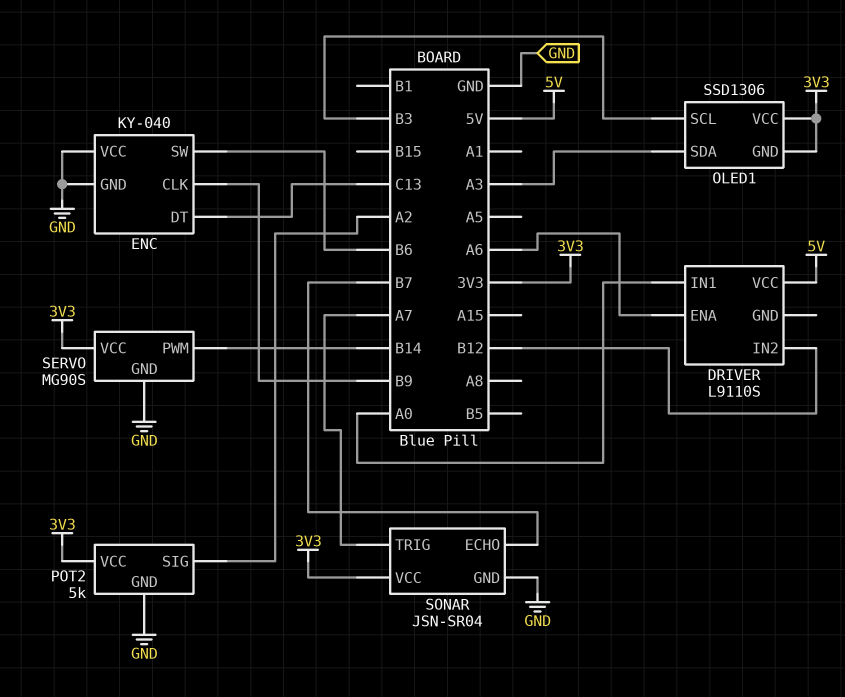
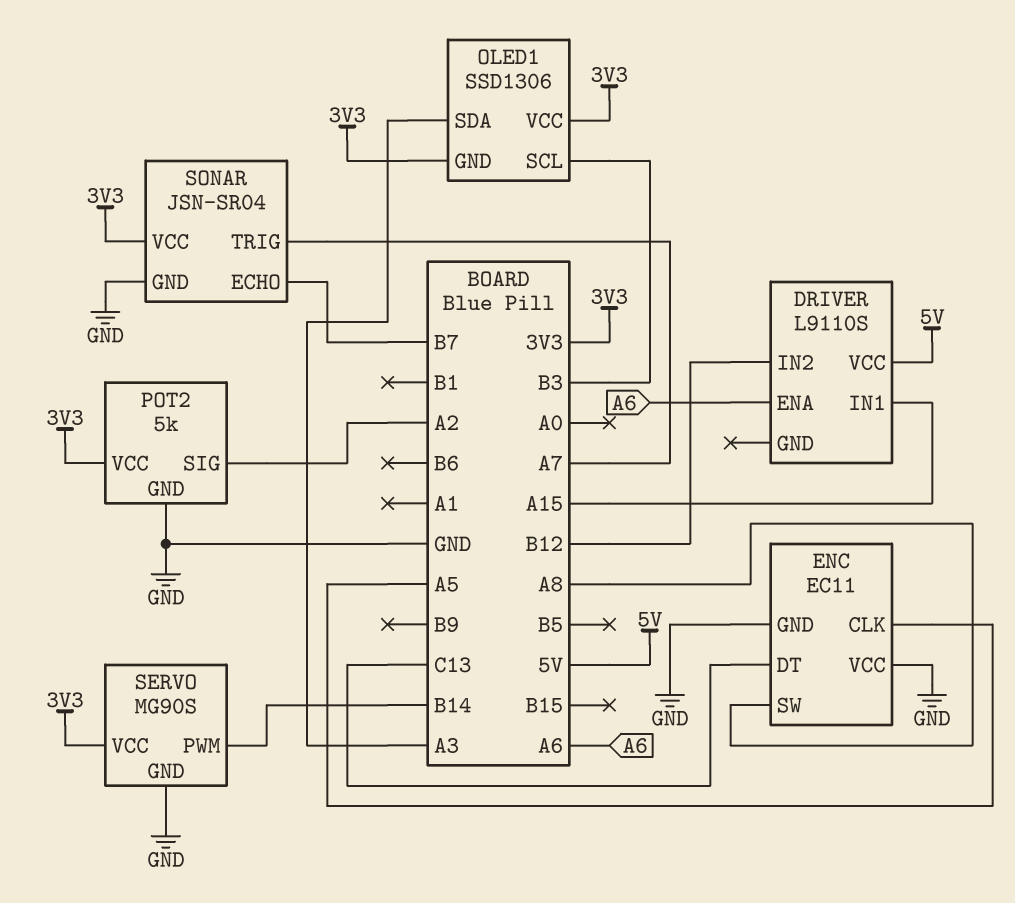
DRIVER pin IN1: A0 -> A15
ENC: KY-040 -> EC11
ENC pin CLK: B9 -> A5
ENC pin SW: B6 -> A8

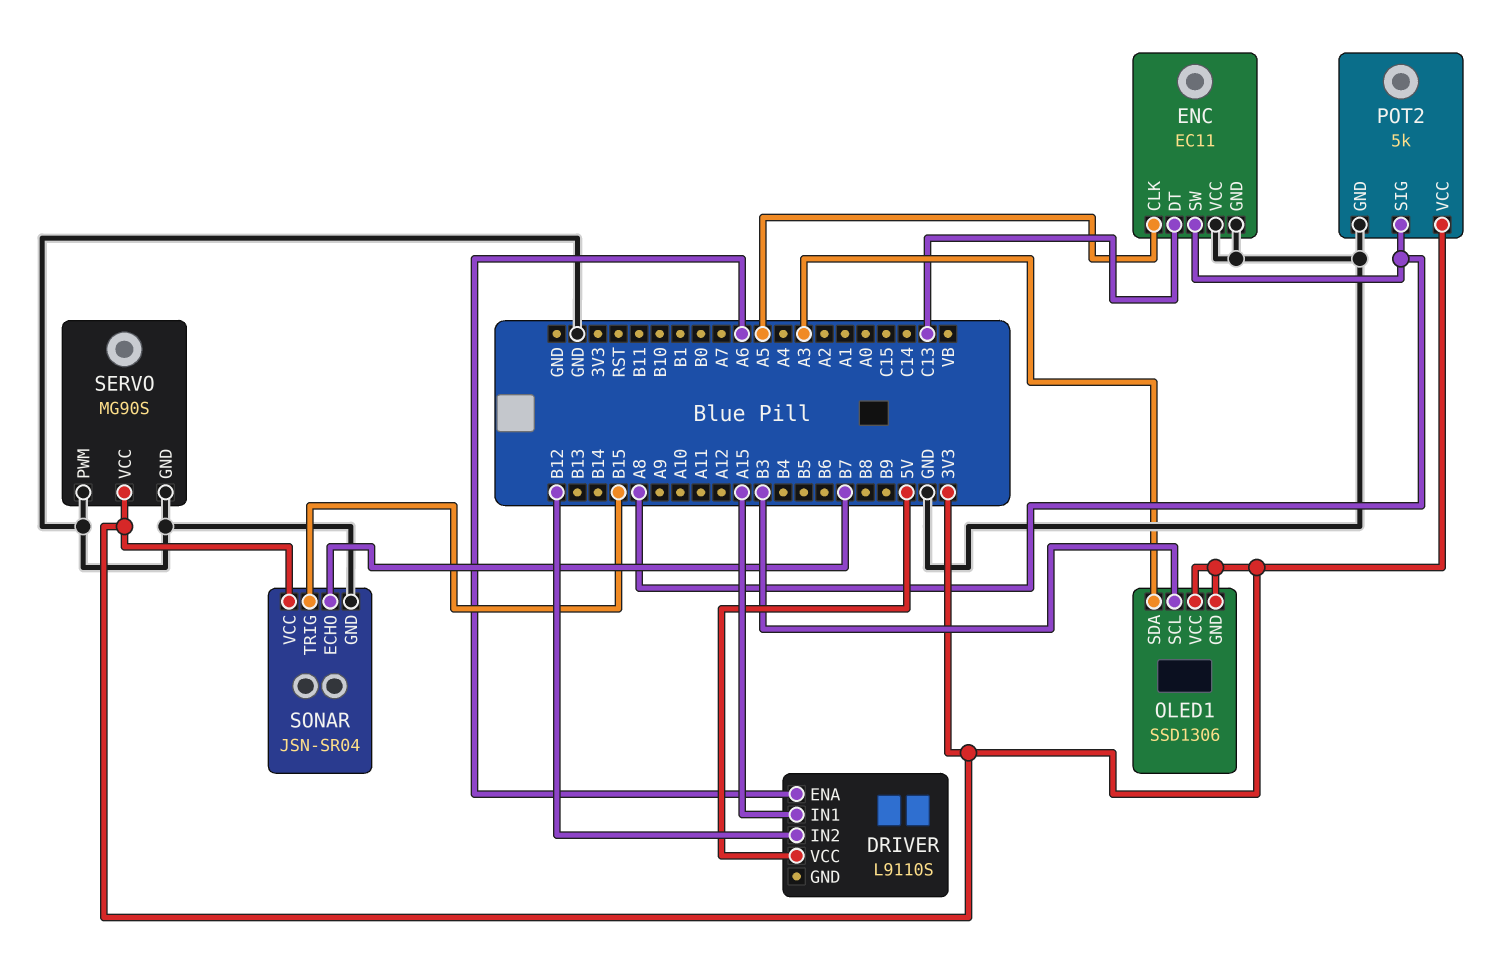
POT2 pin SIG: A2 -> A8
SERVO pin PWM: B14 -> GND
SONAR pin TRIG: A7 -> B15

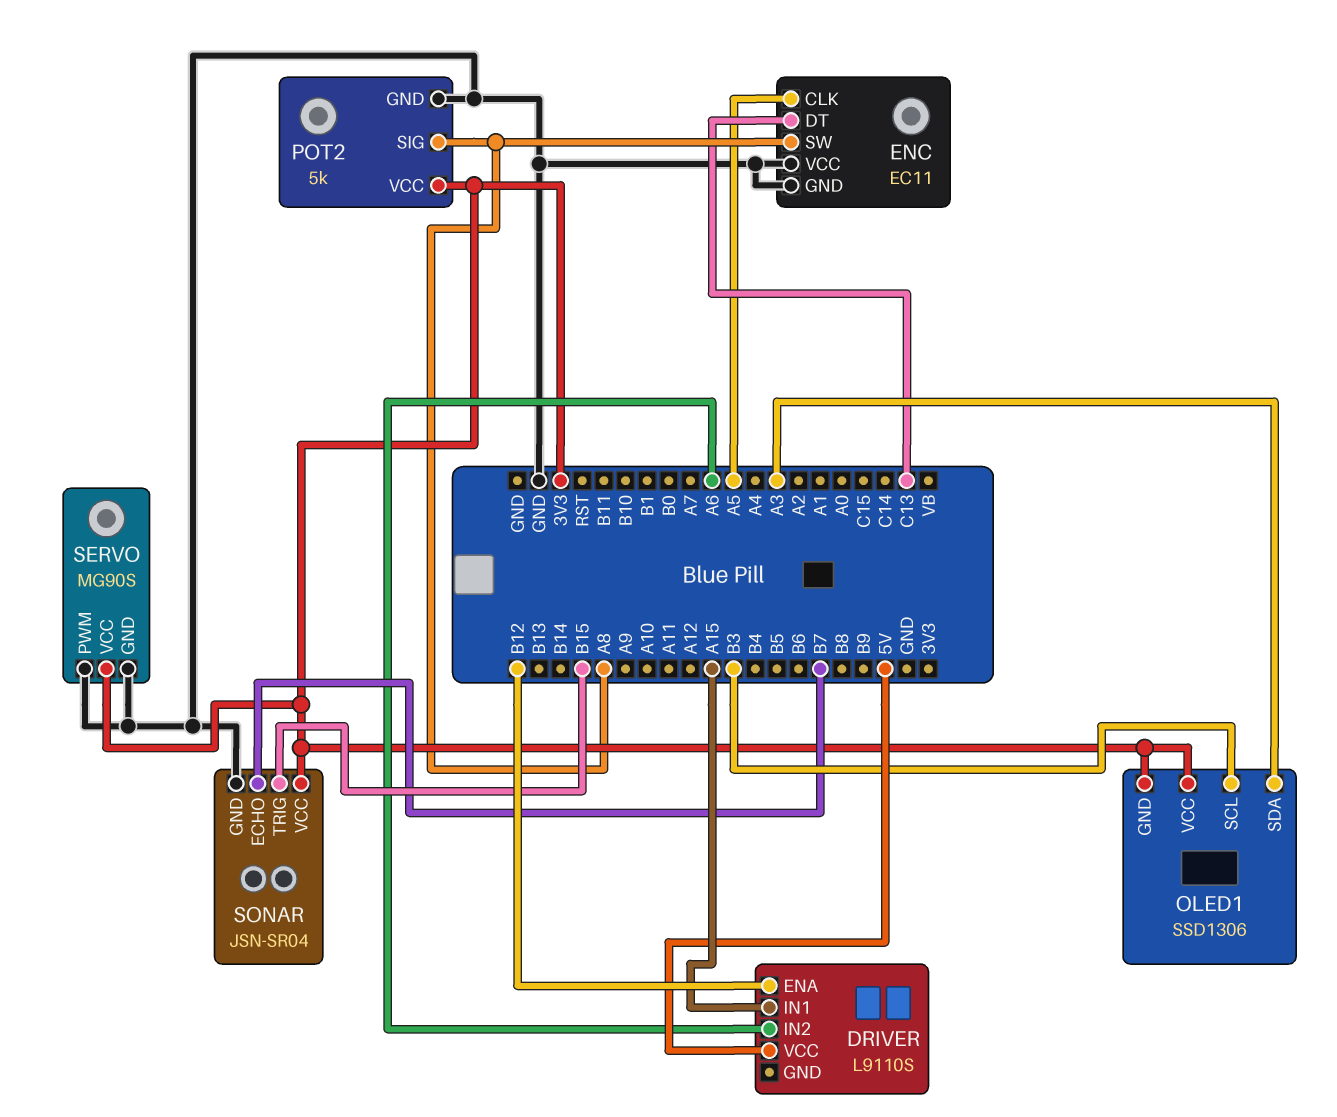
DRIVER pin ENA: A6 -> B12
DRIVER pin IN2: B12 -> A6

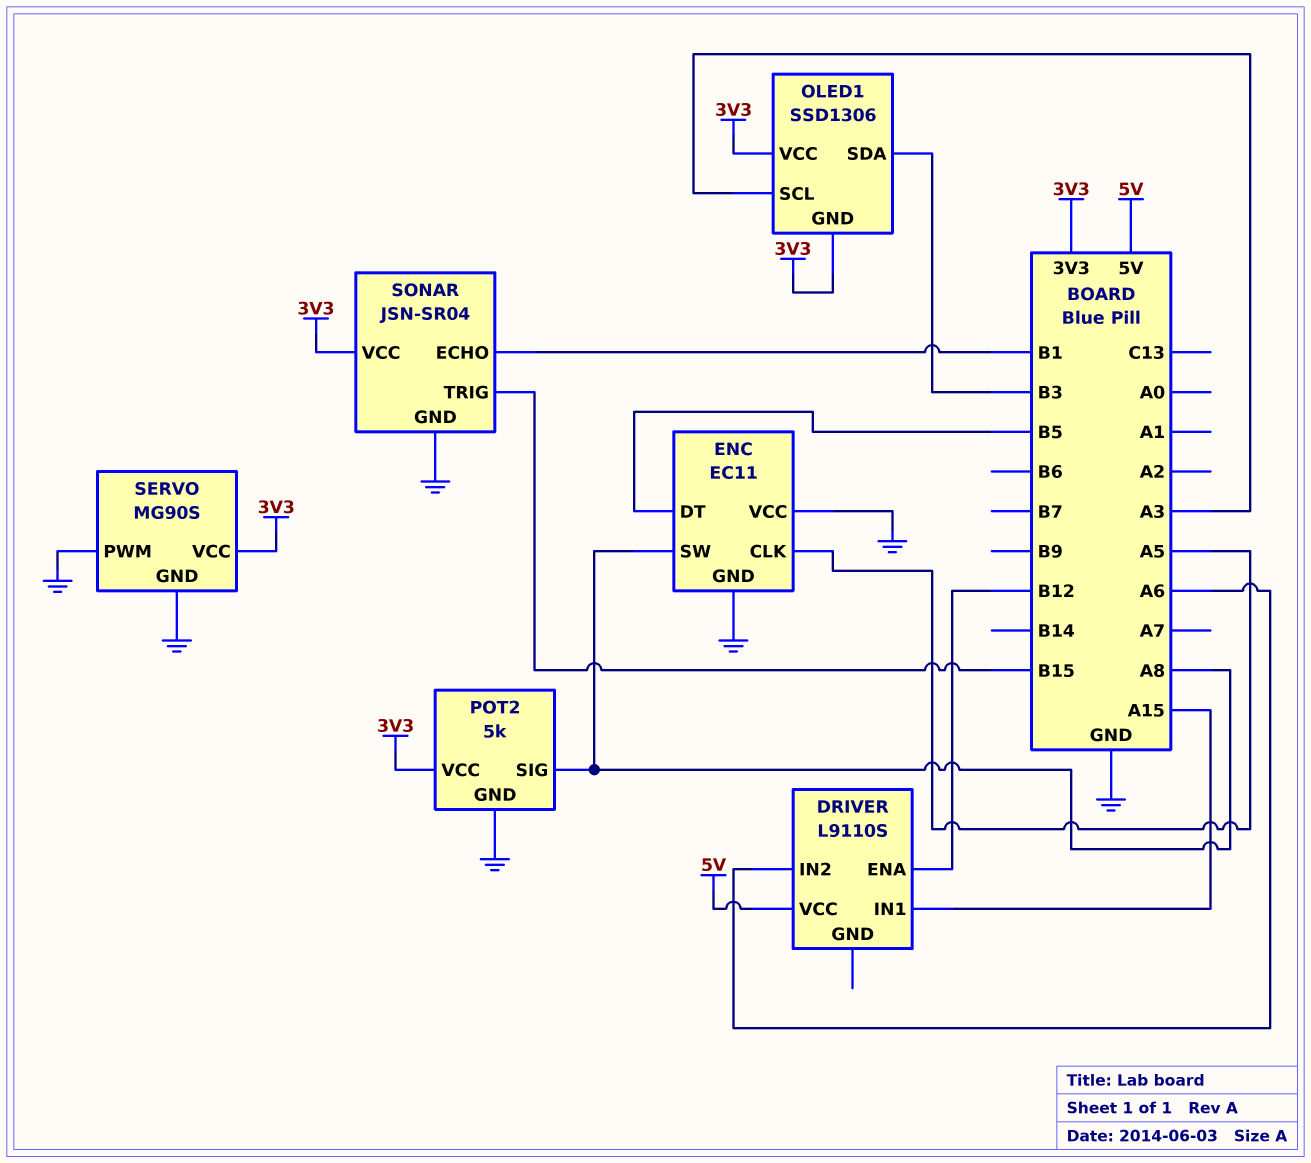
ENC pin DT: C13 -> B5
OLED1 pin SCL: B3 -> A3
OLED1 pin SDA: A3 -> B3
SONAR pin ECHO: B7 -> B1

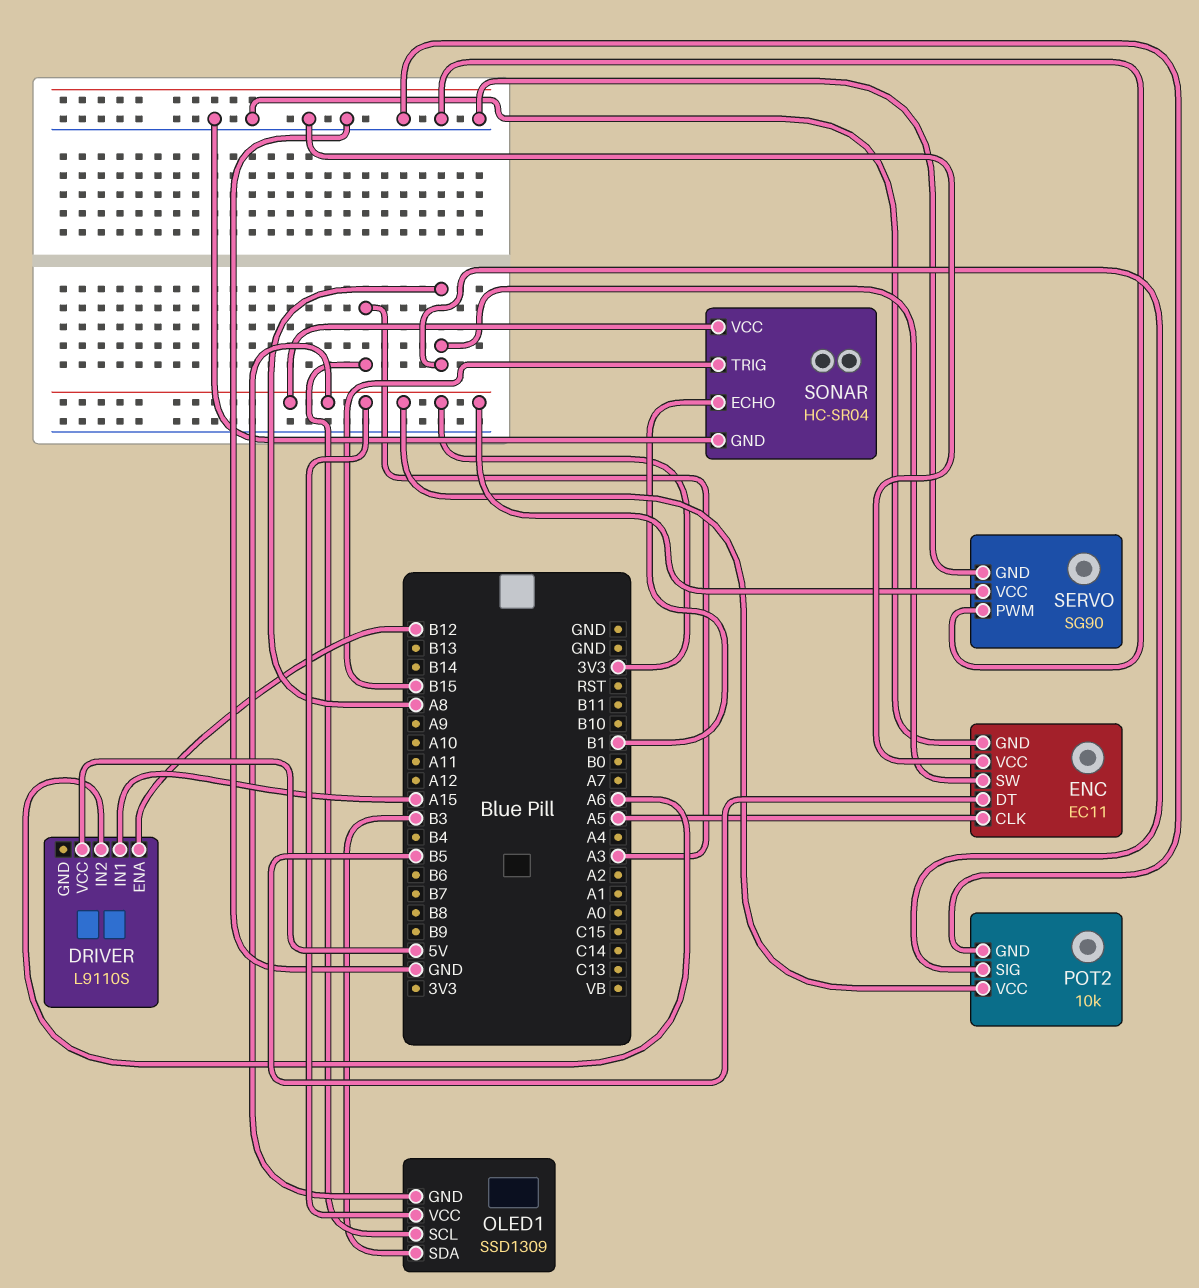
OLED1: SSD1306 -> SSD1309
POT2: 5k -> 10k
SERVO: MG90S -> SG90
SONAR: JSN-SR04 -> HC-SR04

